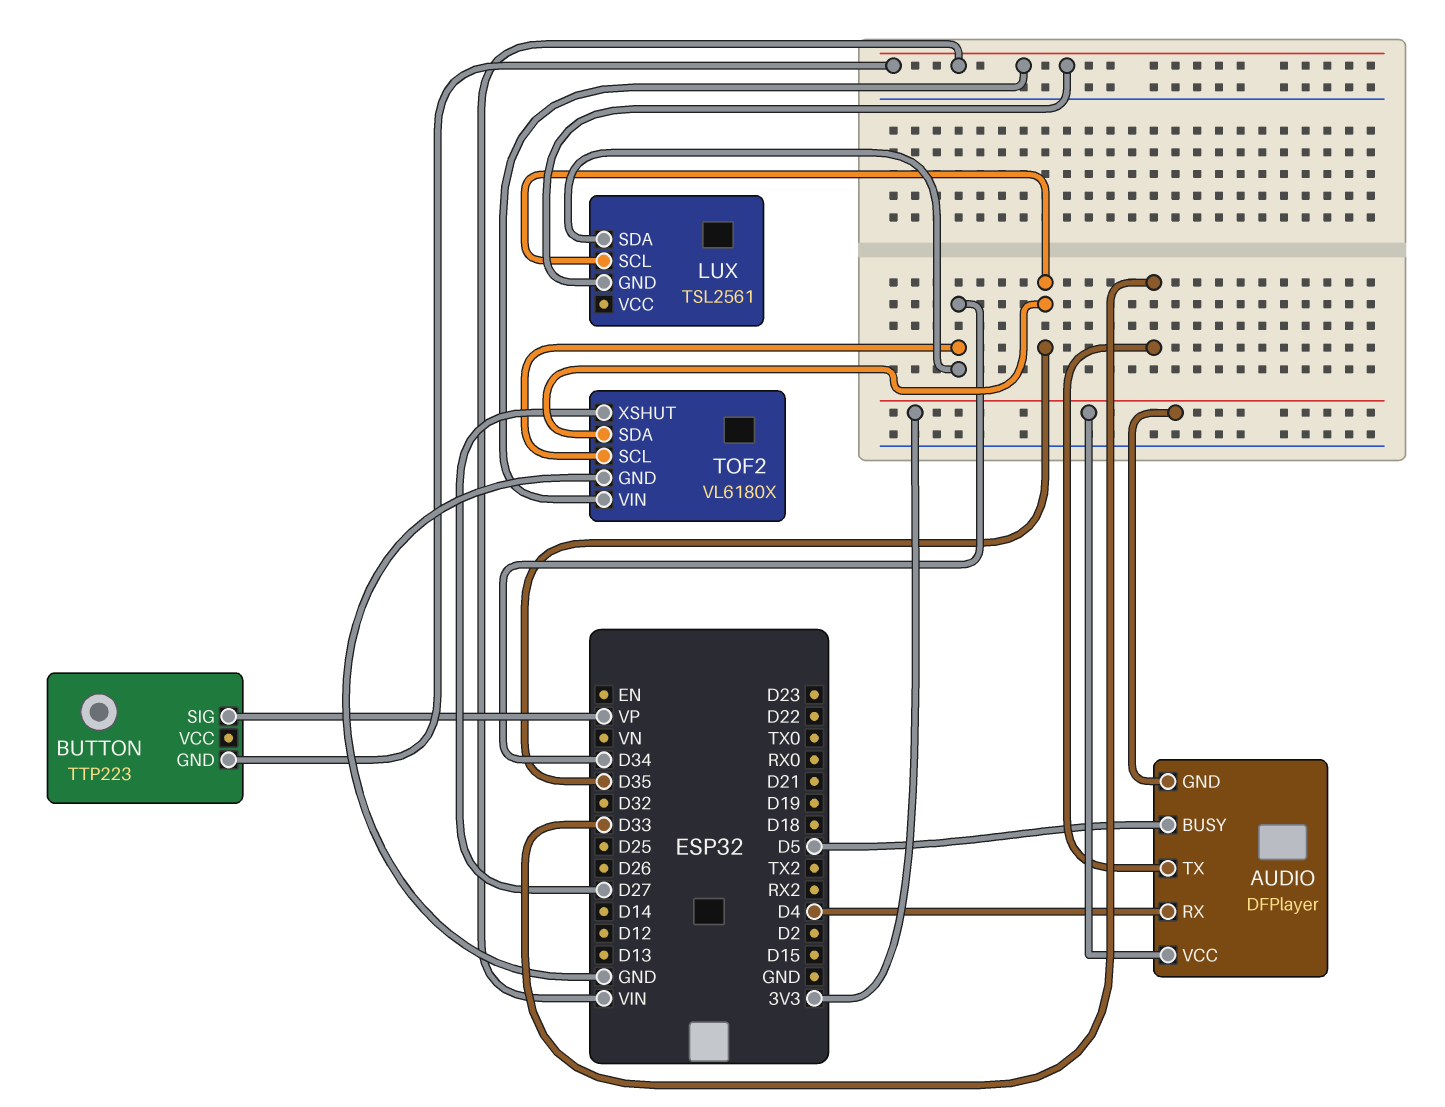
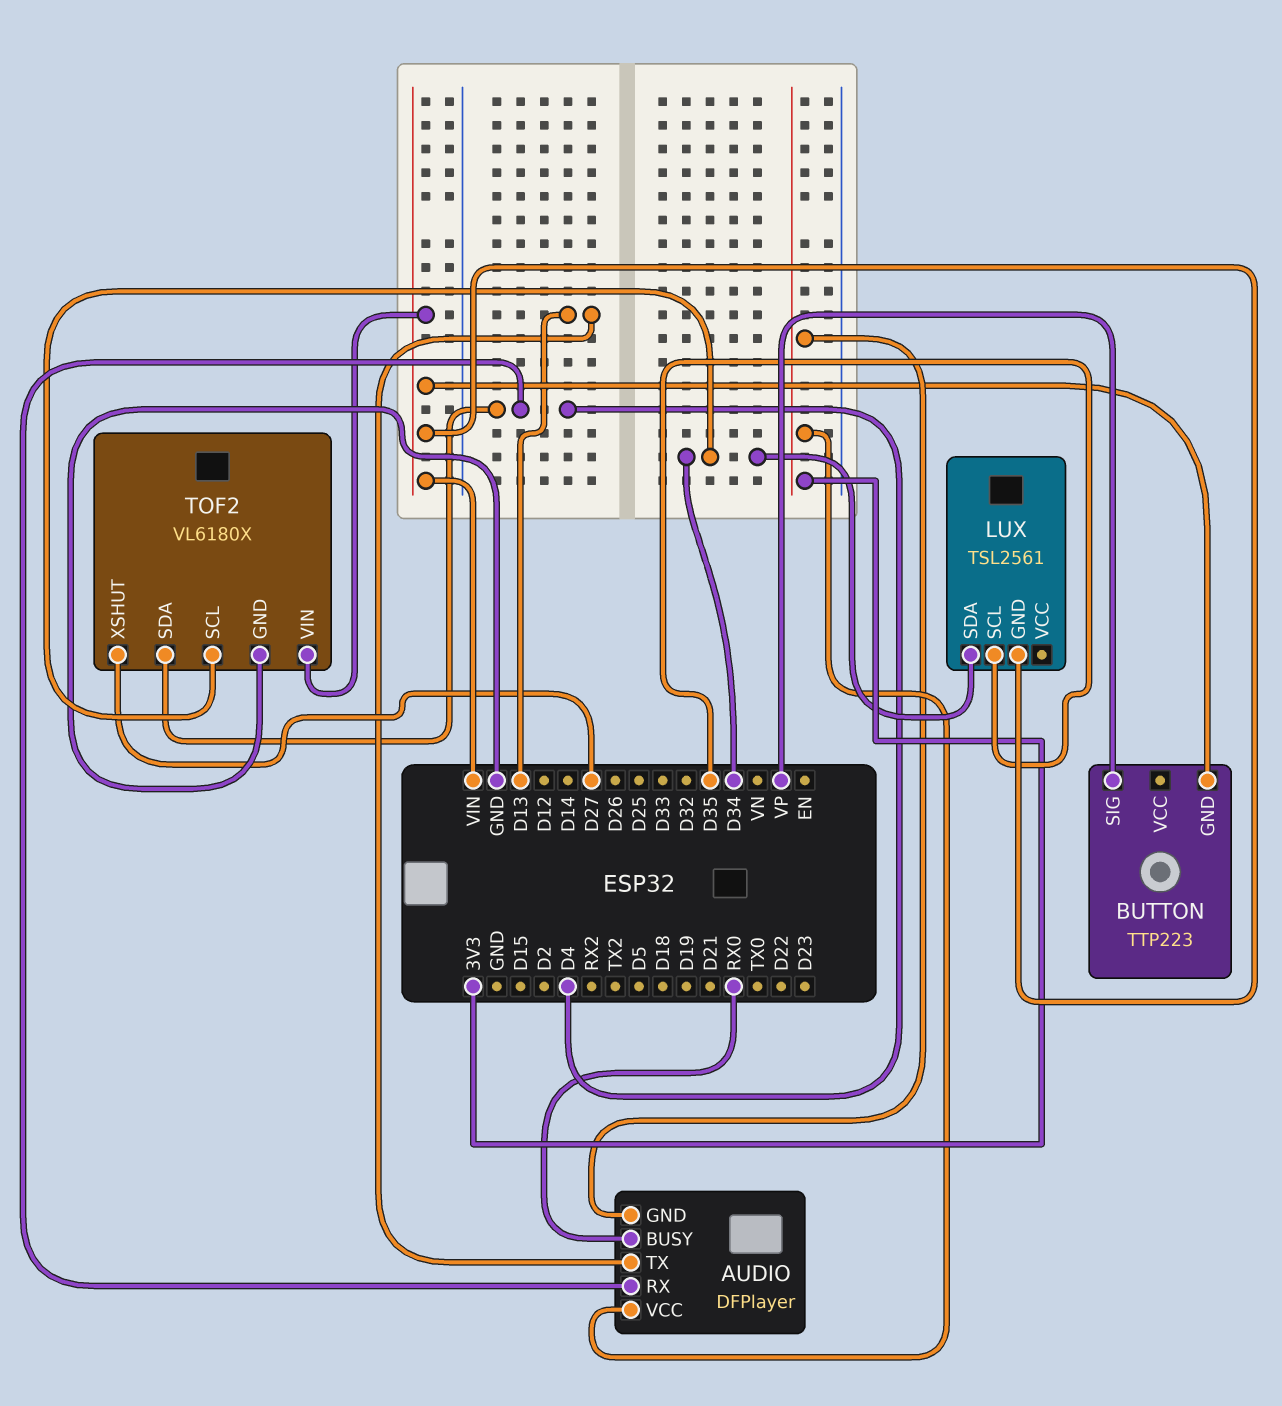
AUDIO pin BUSY: D5 -> RX0
AUDIO pin TX: D33 -> D13
TOF2 pin SDA: D35 -> D4

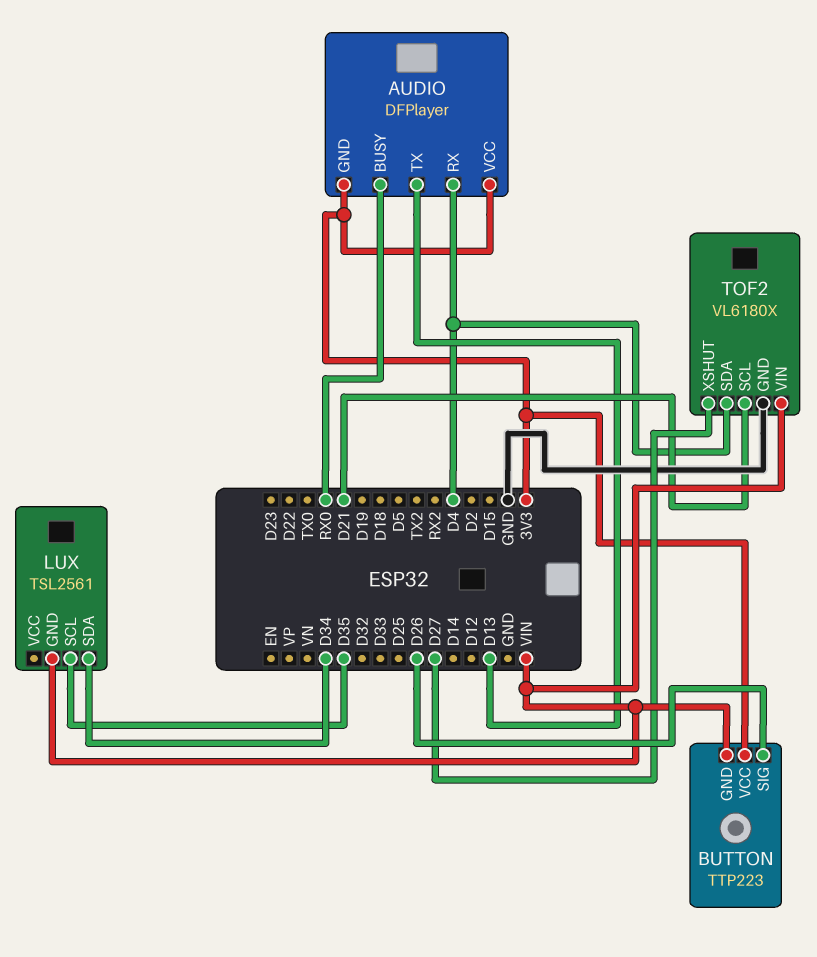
BUTTON pin SIG: VP -> D26
BUTTON pin VCC: none -> 3V3
TOF2 pin SCL: D34 -> D21

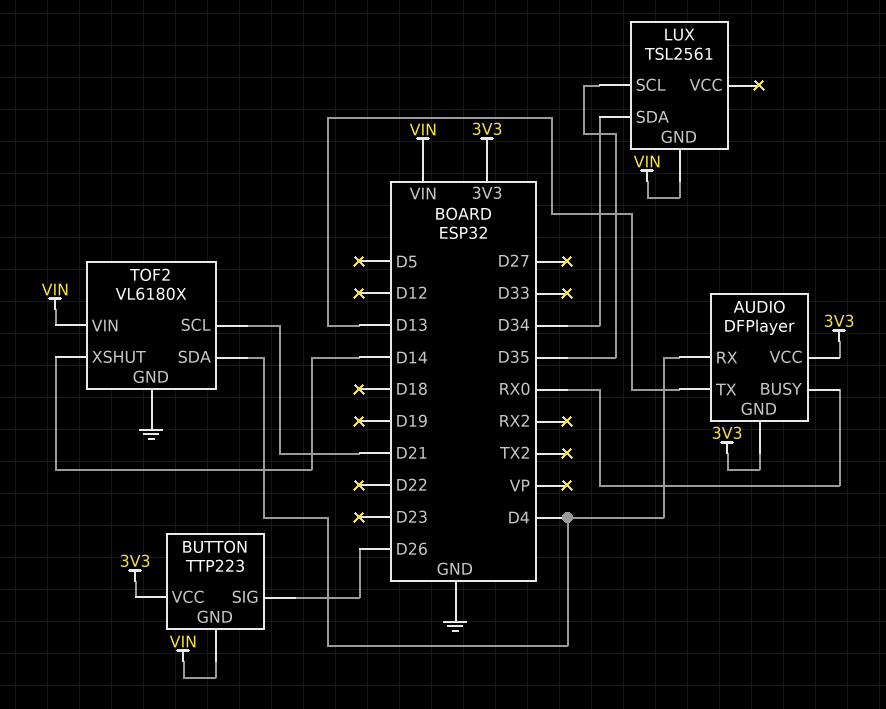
TOF2 pin XSHUT: D27 -> D14

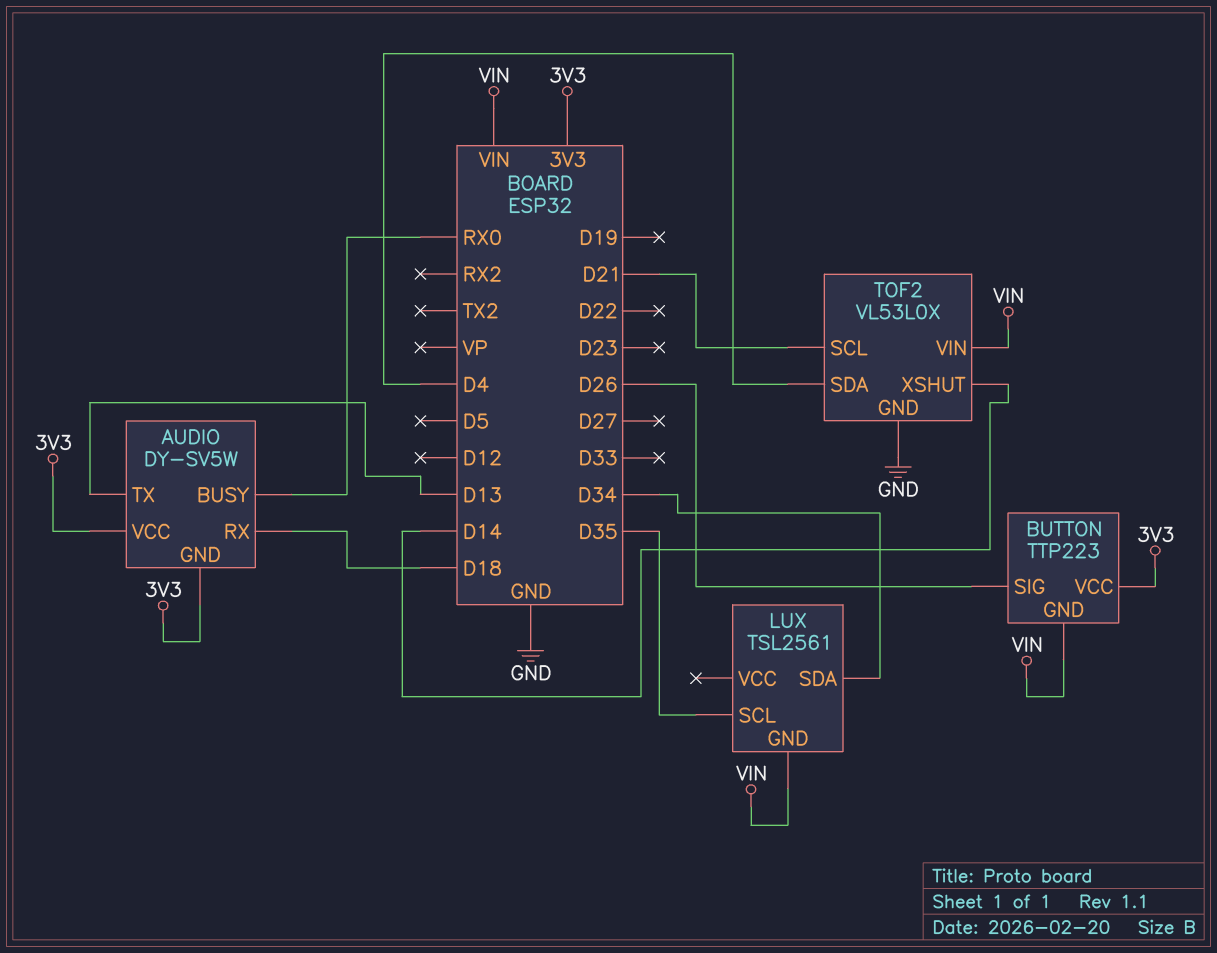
AUDIO: DFPlayer -> DY-SV5W
AUDIO pin RX: D4 -> D18
TOF2: VL6180X -> VL53L0X

